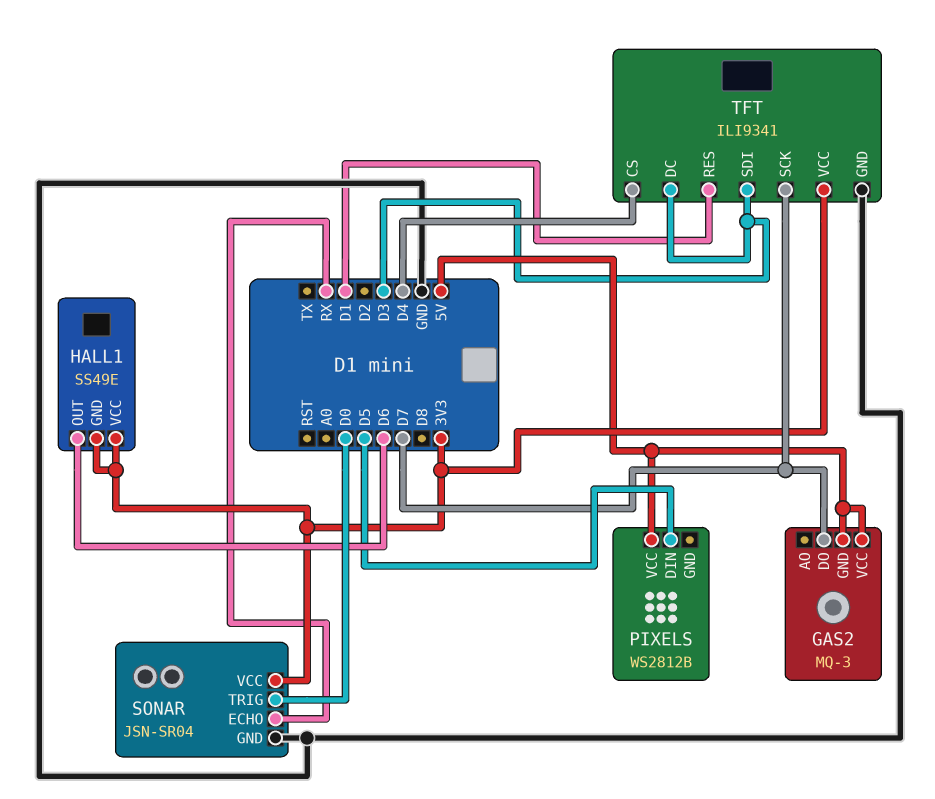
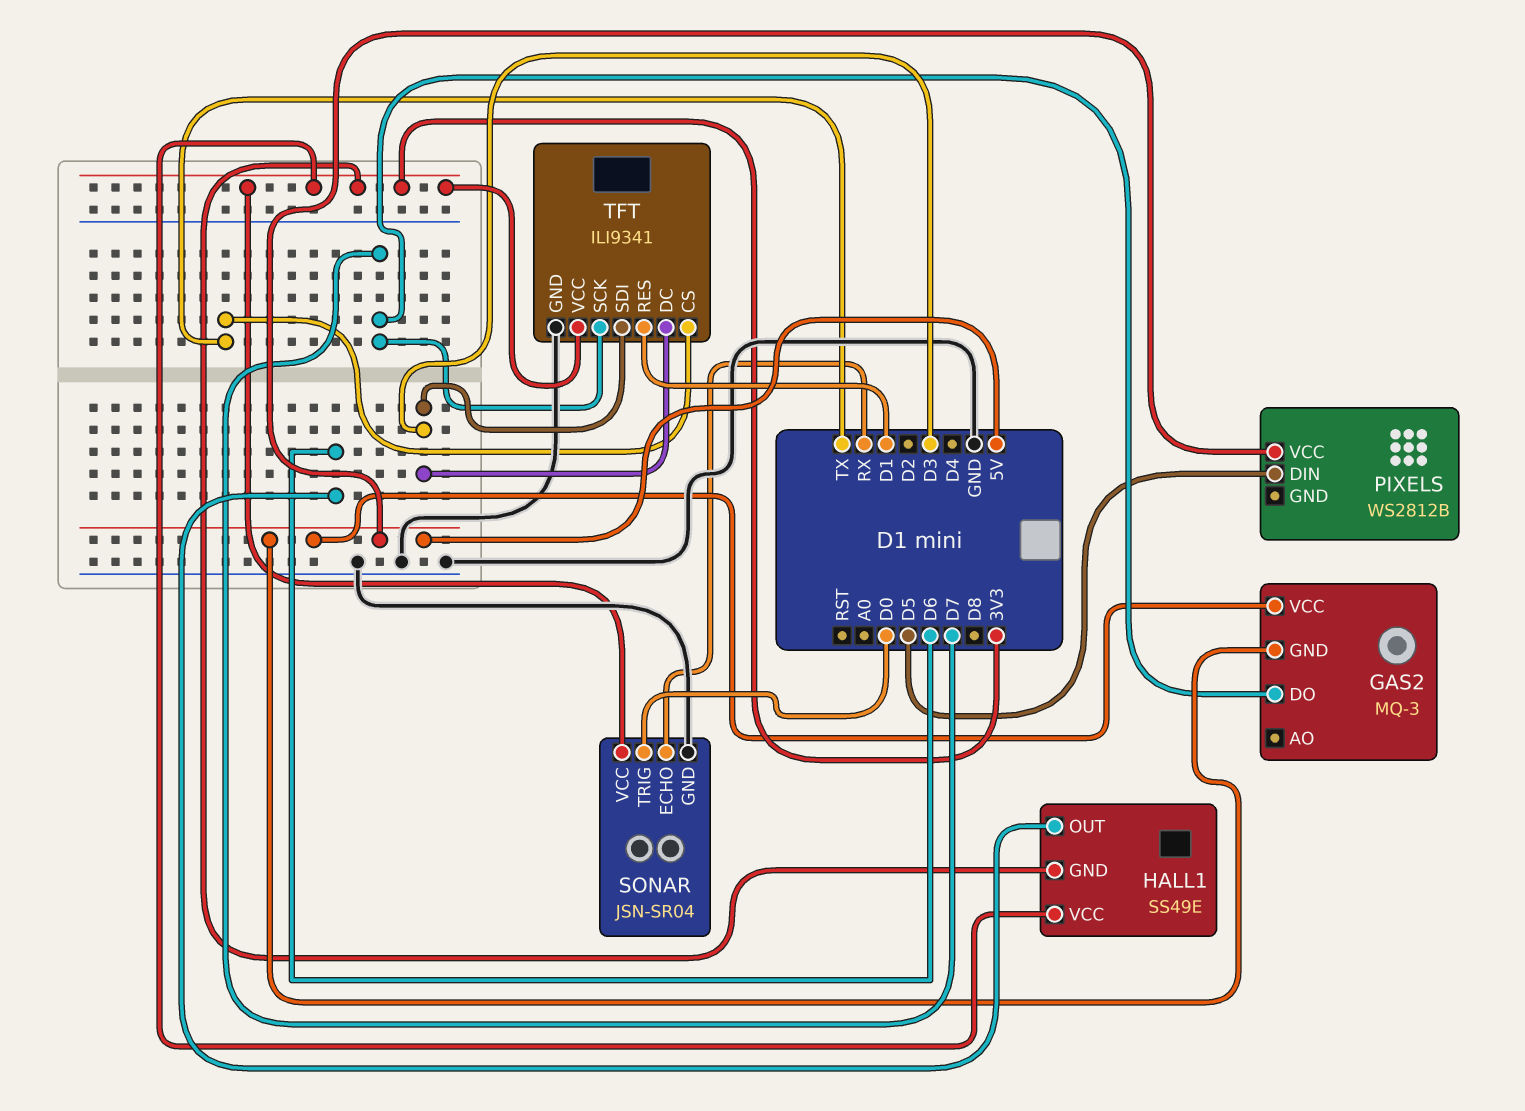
TFT pin CS: D4 -> TX

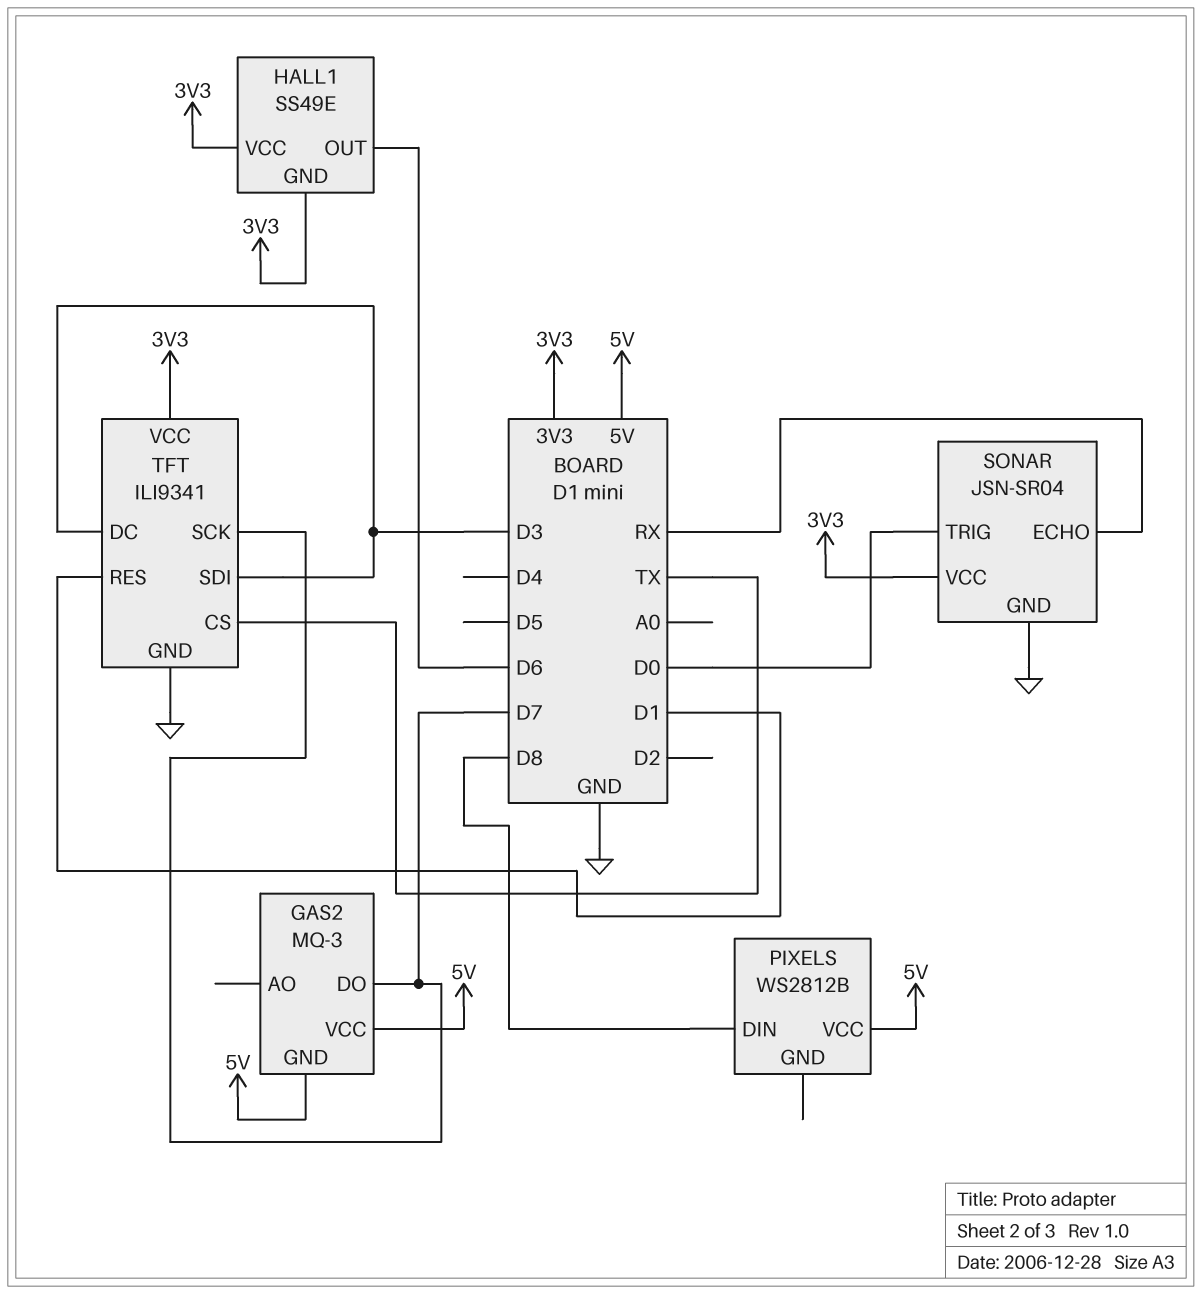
PIXELS pin DIN: D5 -> D8

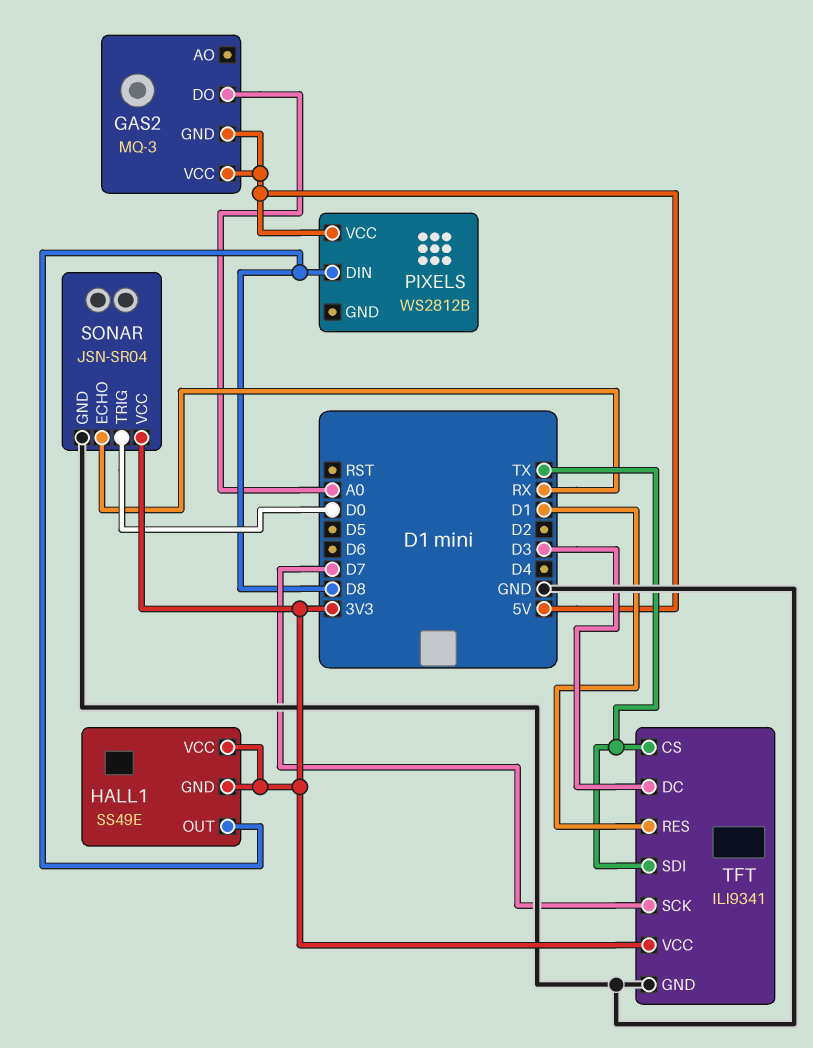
GAS2 pin DO: D7 -> A0
HALL1 pin OUT: D6 -> D8
TFT pin SDI: D3 -> TX

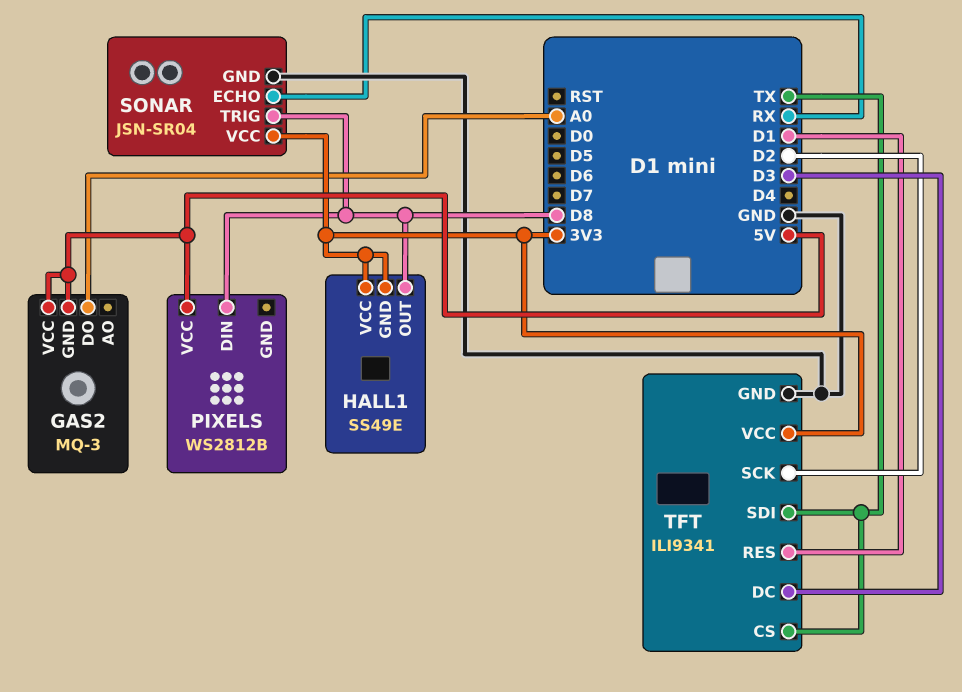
SONAR pin TRIG: D0 -> D8
TFT pin SCK: D7 -> D2

